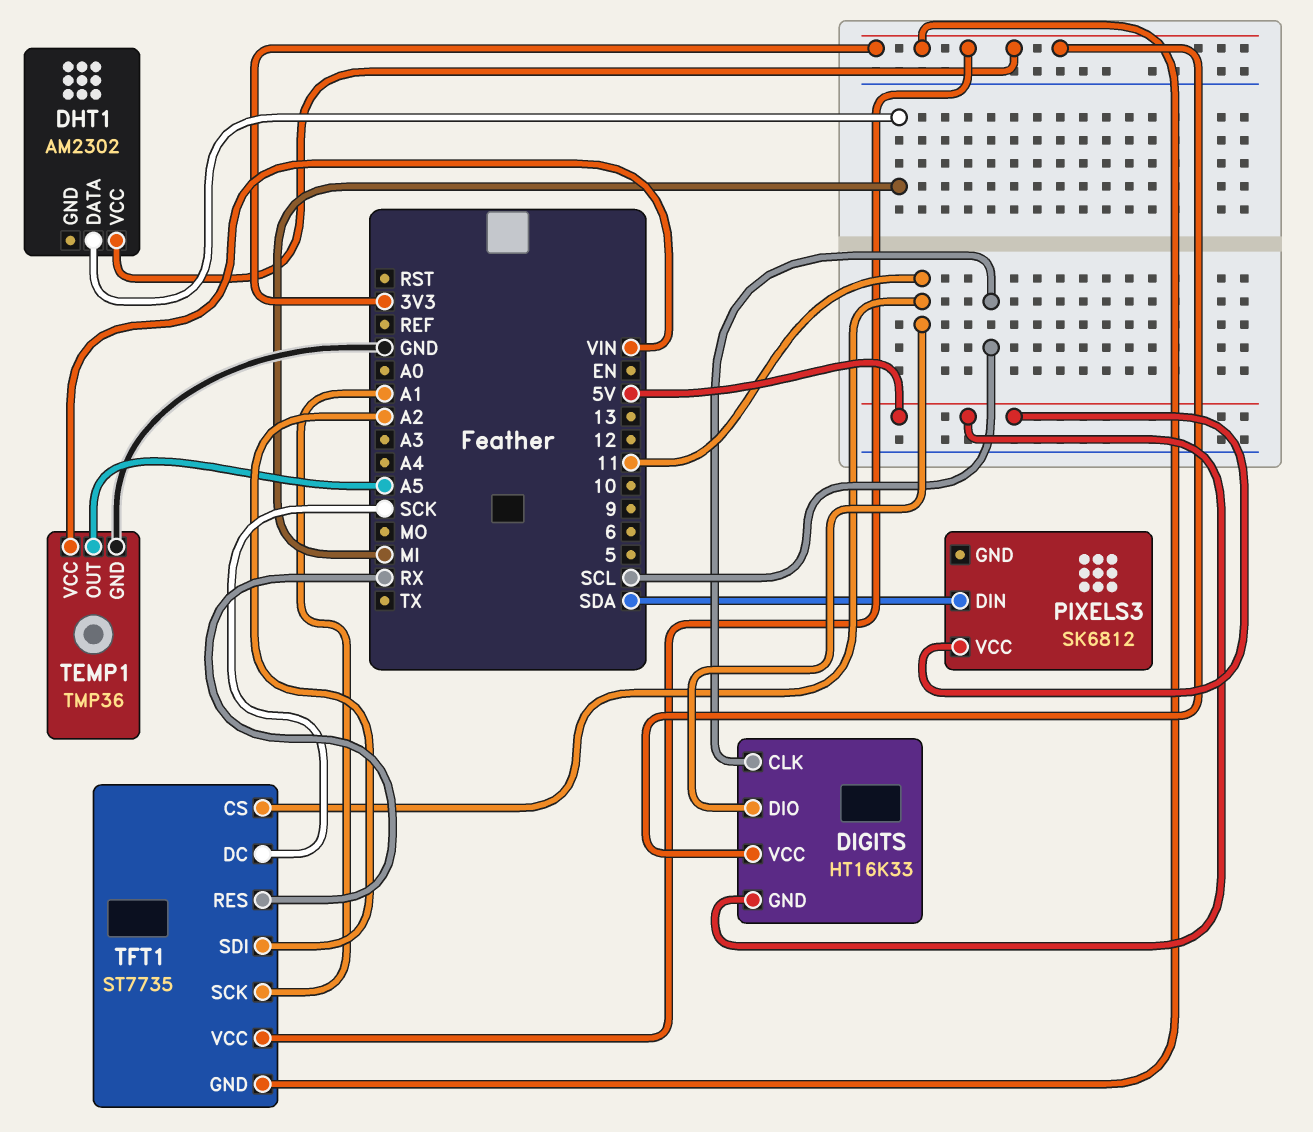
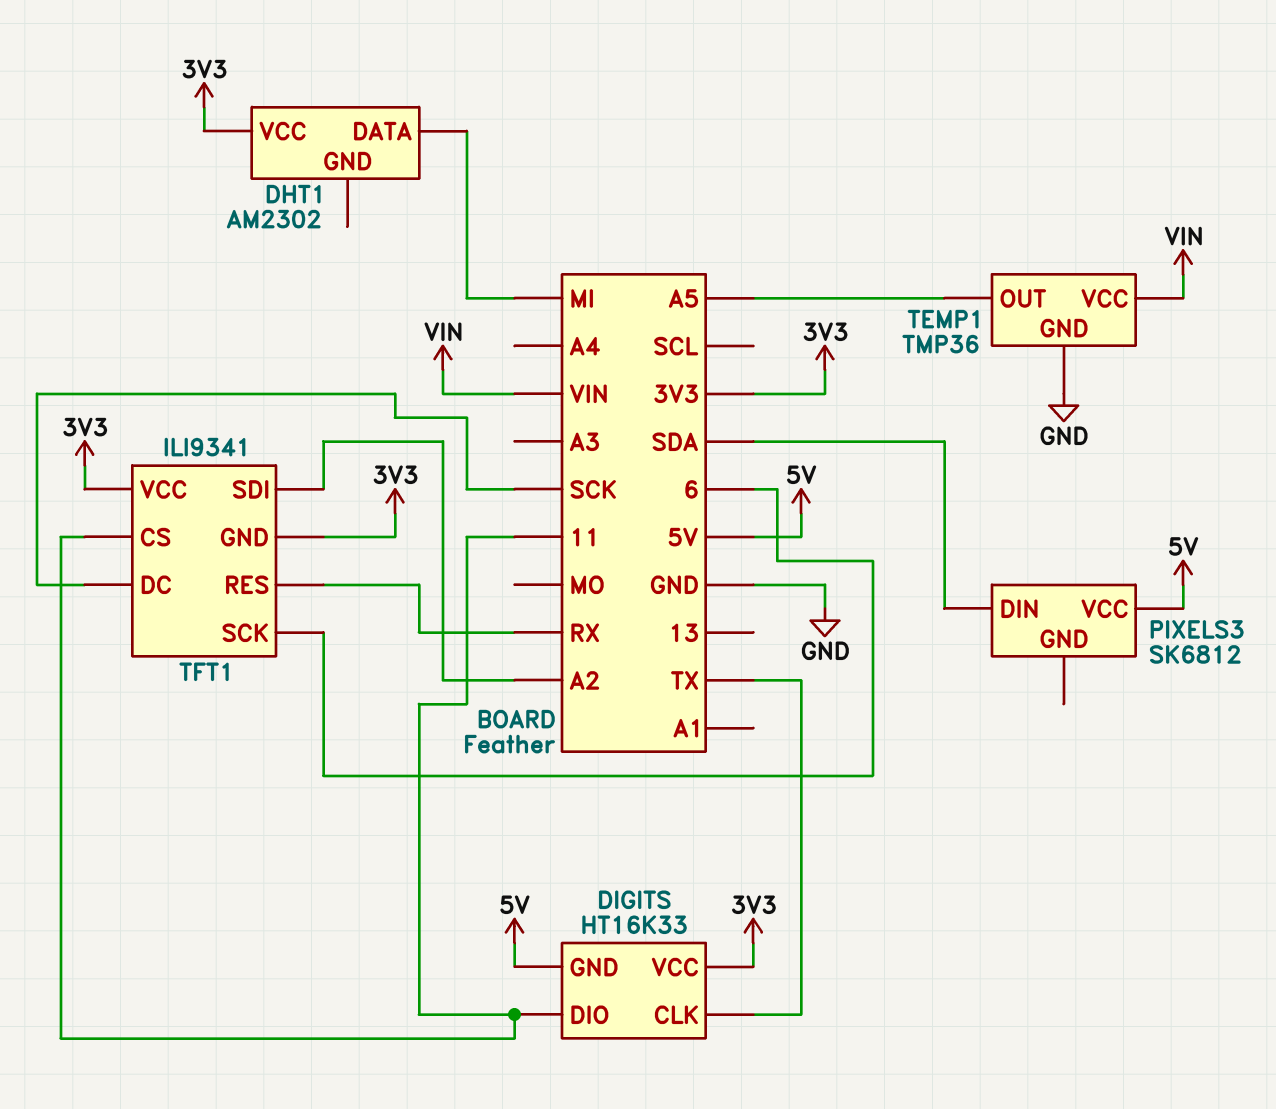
DIGITS pin CLK: SCL -> TX
TFT1: ST7735 -> ILI9341
TFT1 pin SCK: A1 -> 6

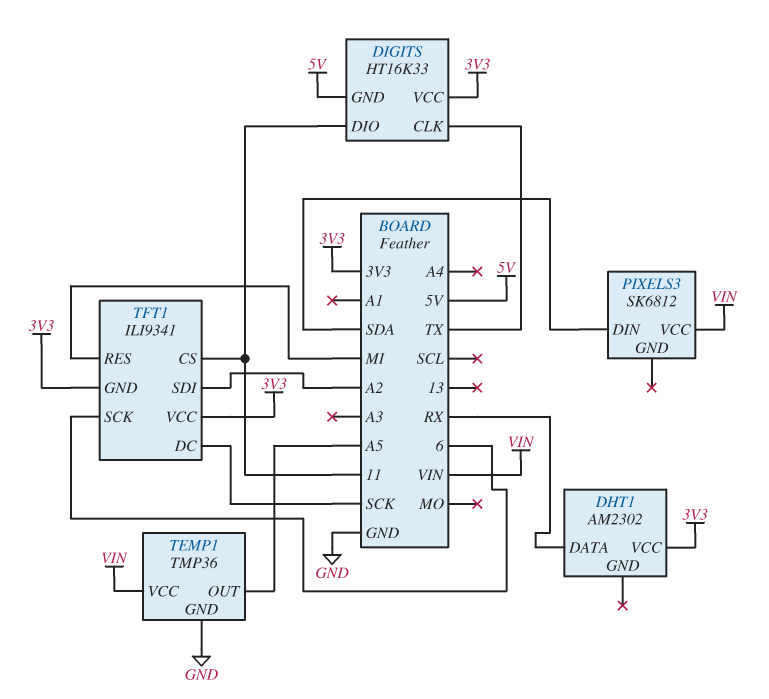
DHT1 pin DATA: MI -> RX
PIXELS3 pin VCC: 5V -> VIN
TFT1 pin RES: RX -> MI

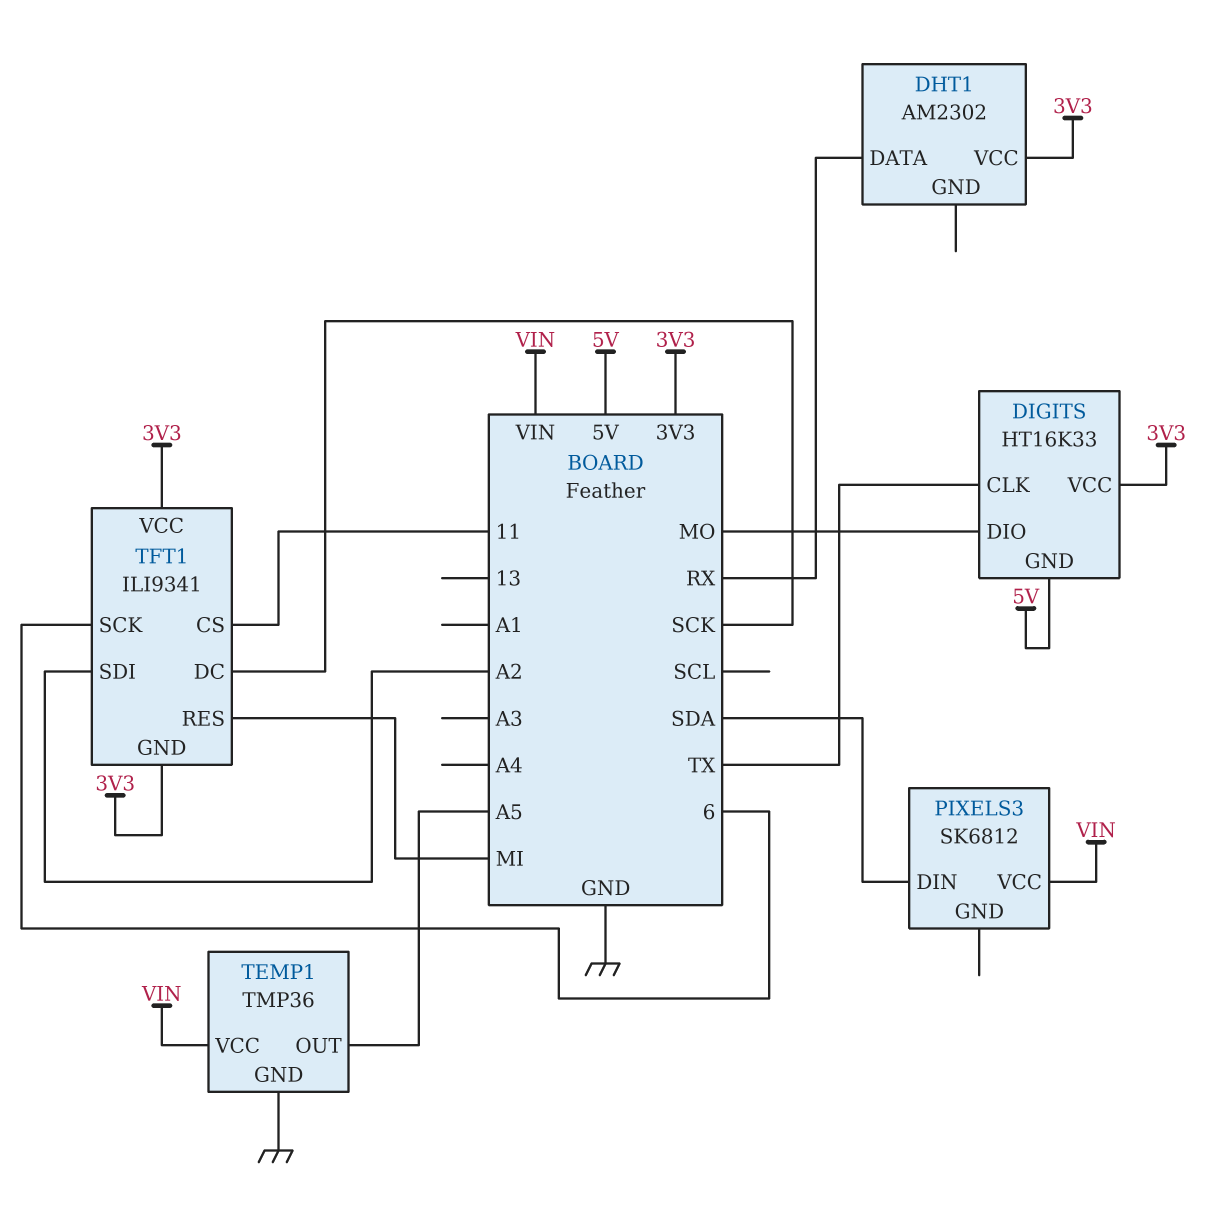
DIGITS pin DIO: 11 -> MO

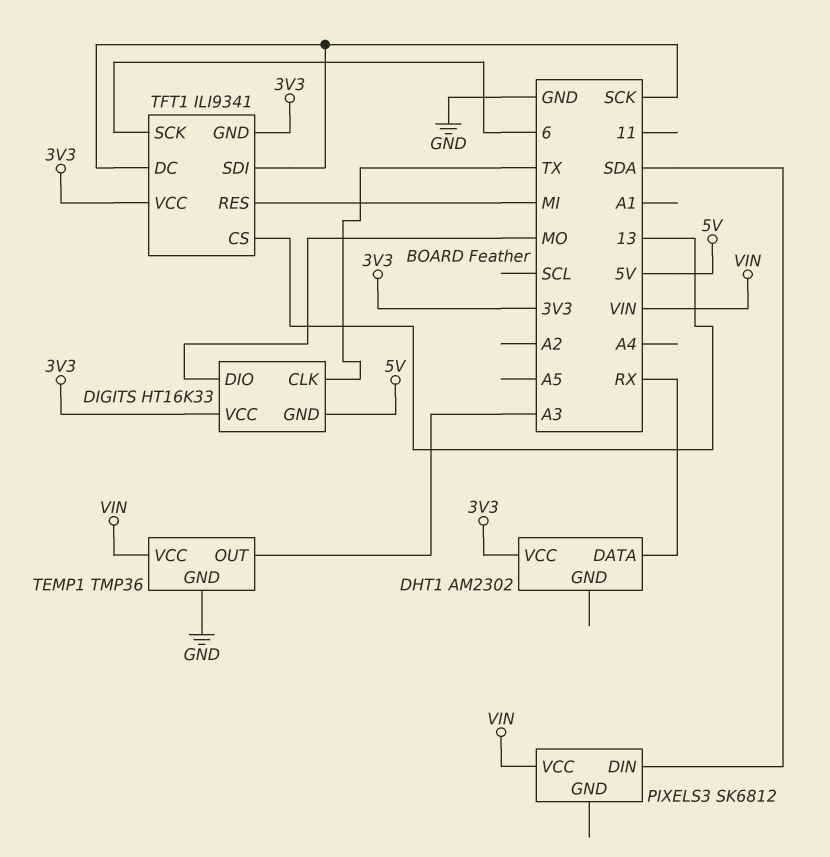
TEMP1 pin OUT: A5 -> A3
TFT1 pin CS: 11 -> 13
TFT1 pin SDI: A2 -> SCK

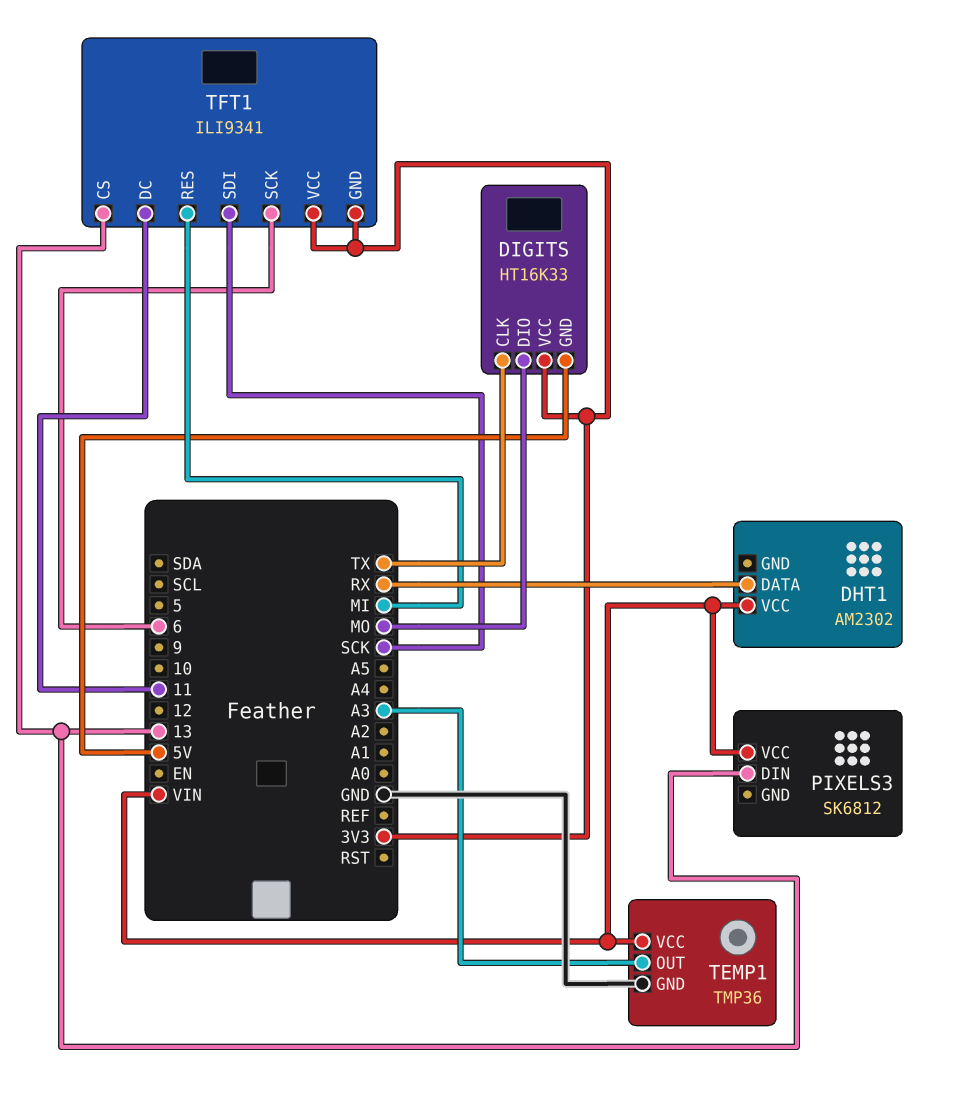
DHT1 pin VCC: 3V3 -> VIN
PIXELS3 pin DIN: SDA -> 13
TFT1 pin DC: SCK -> 11

